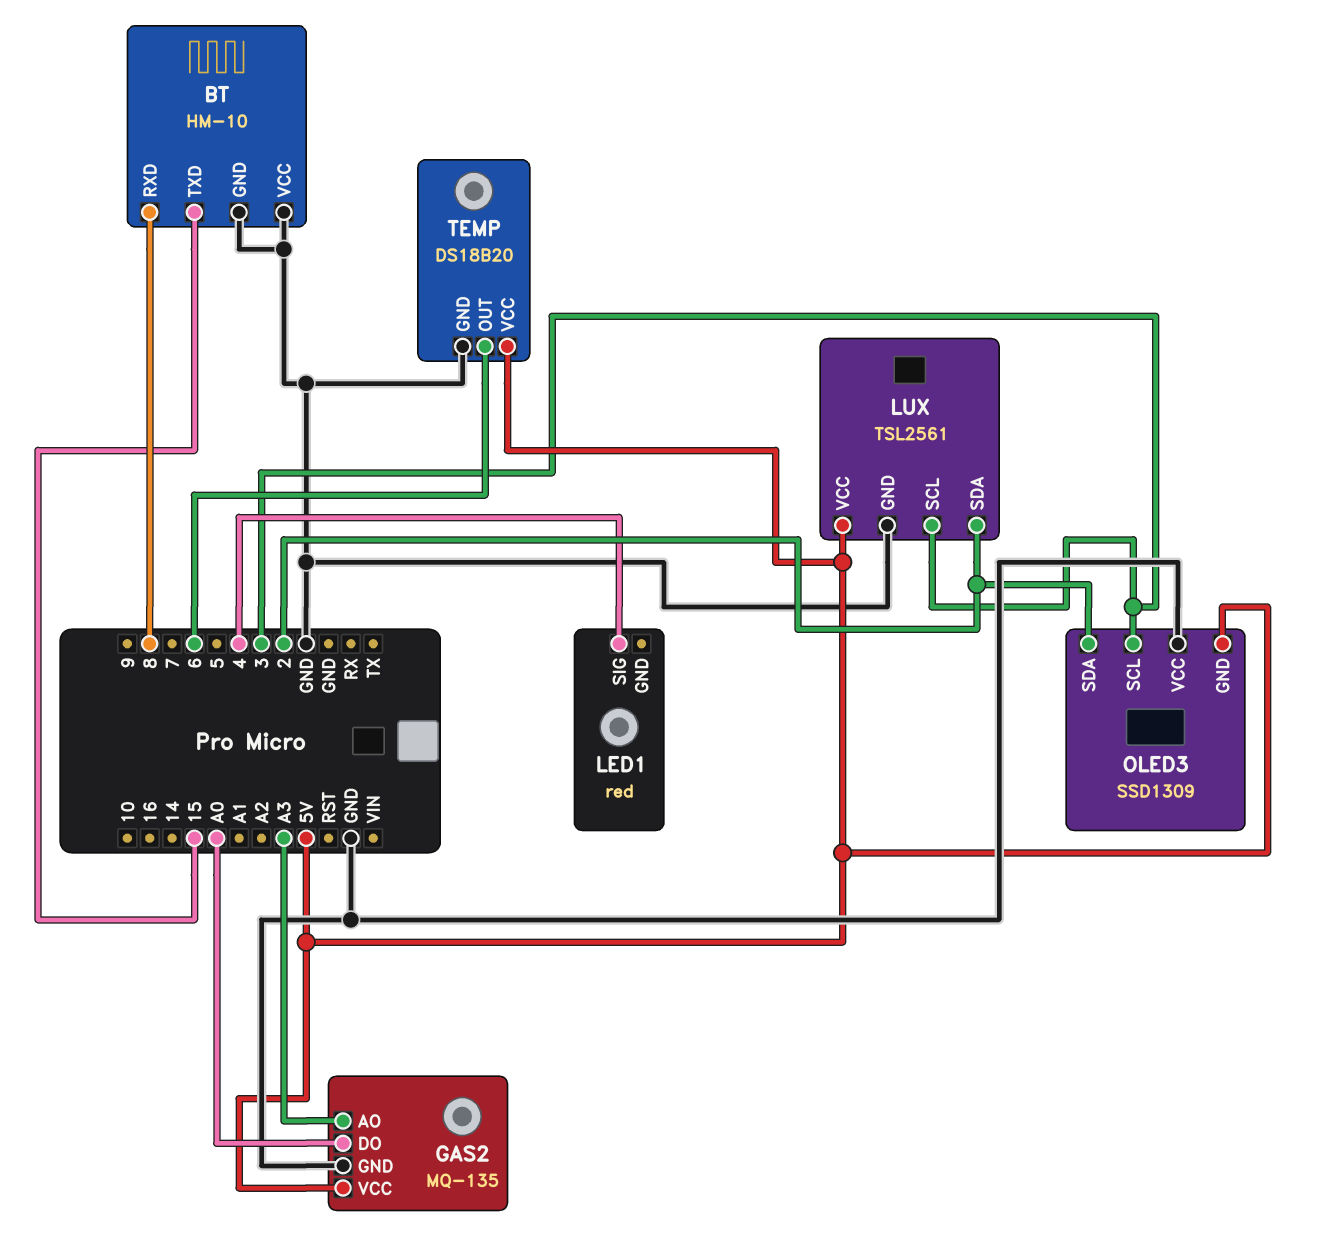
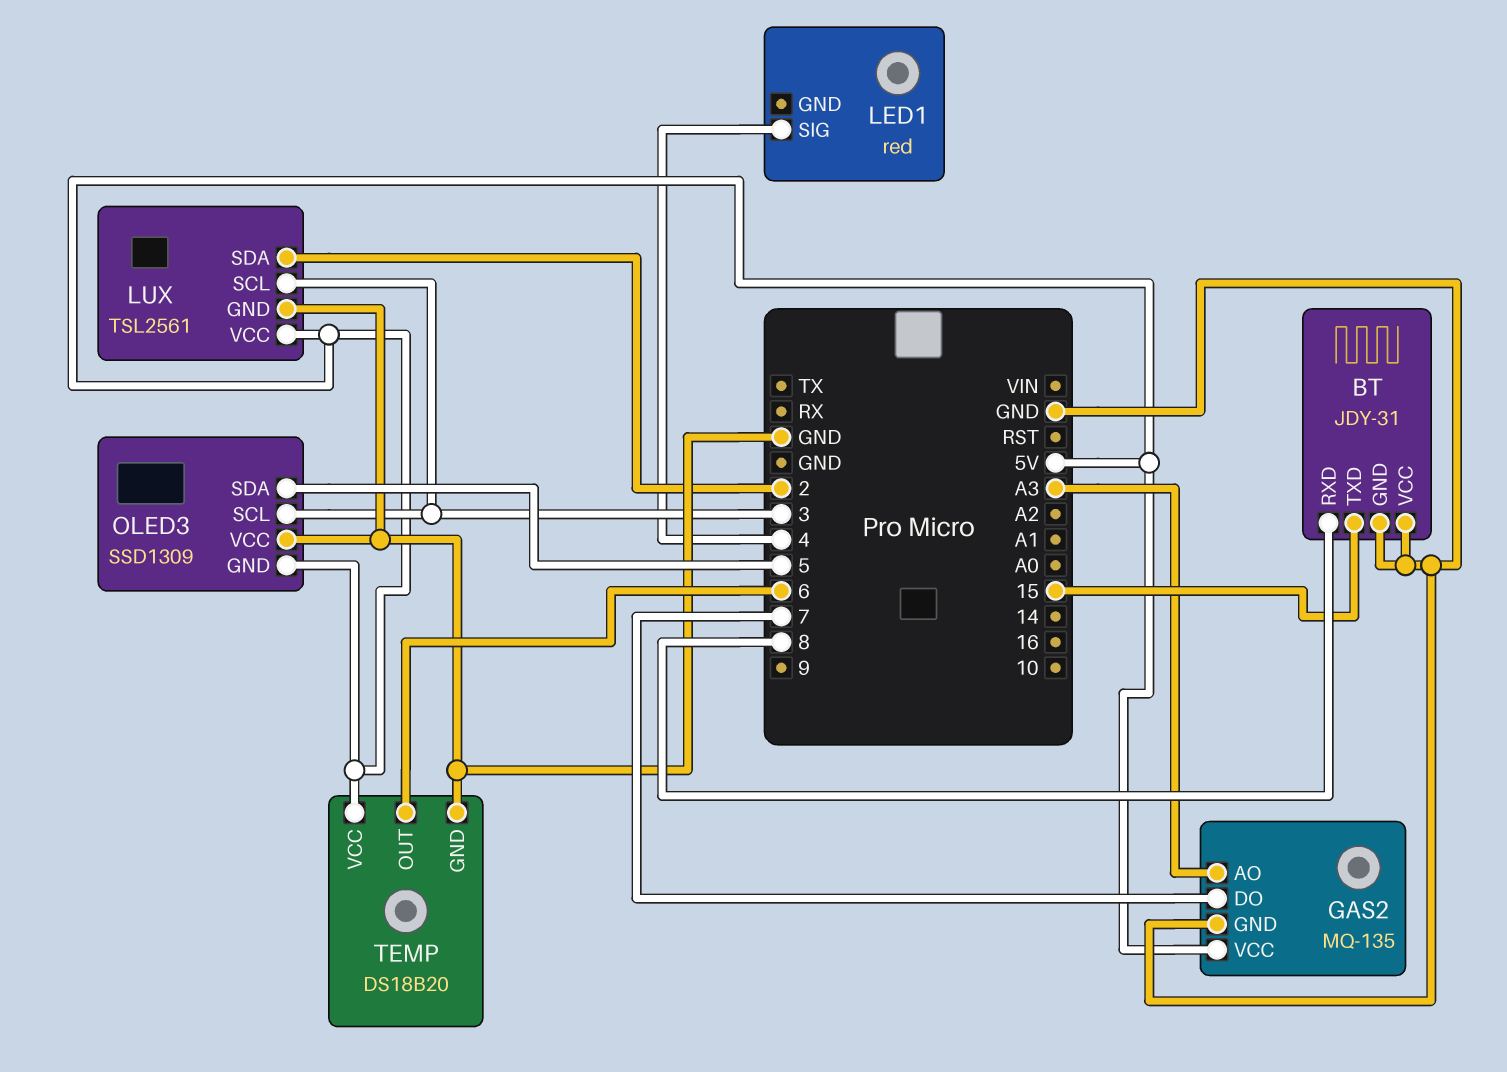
BT: HM-10 -> JDY-31
GAS2 pin DO: A0 -> 7
OLED3 pin SDA: 2 -> 5

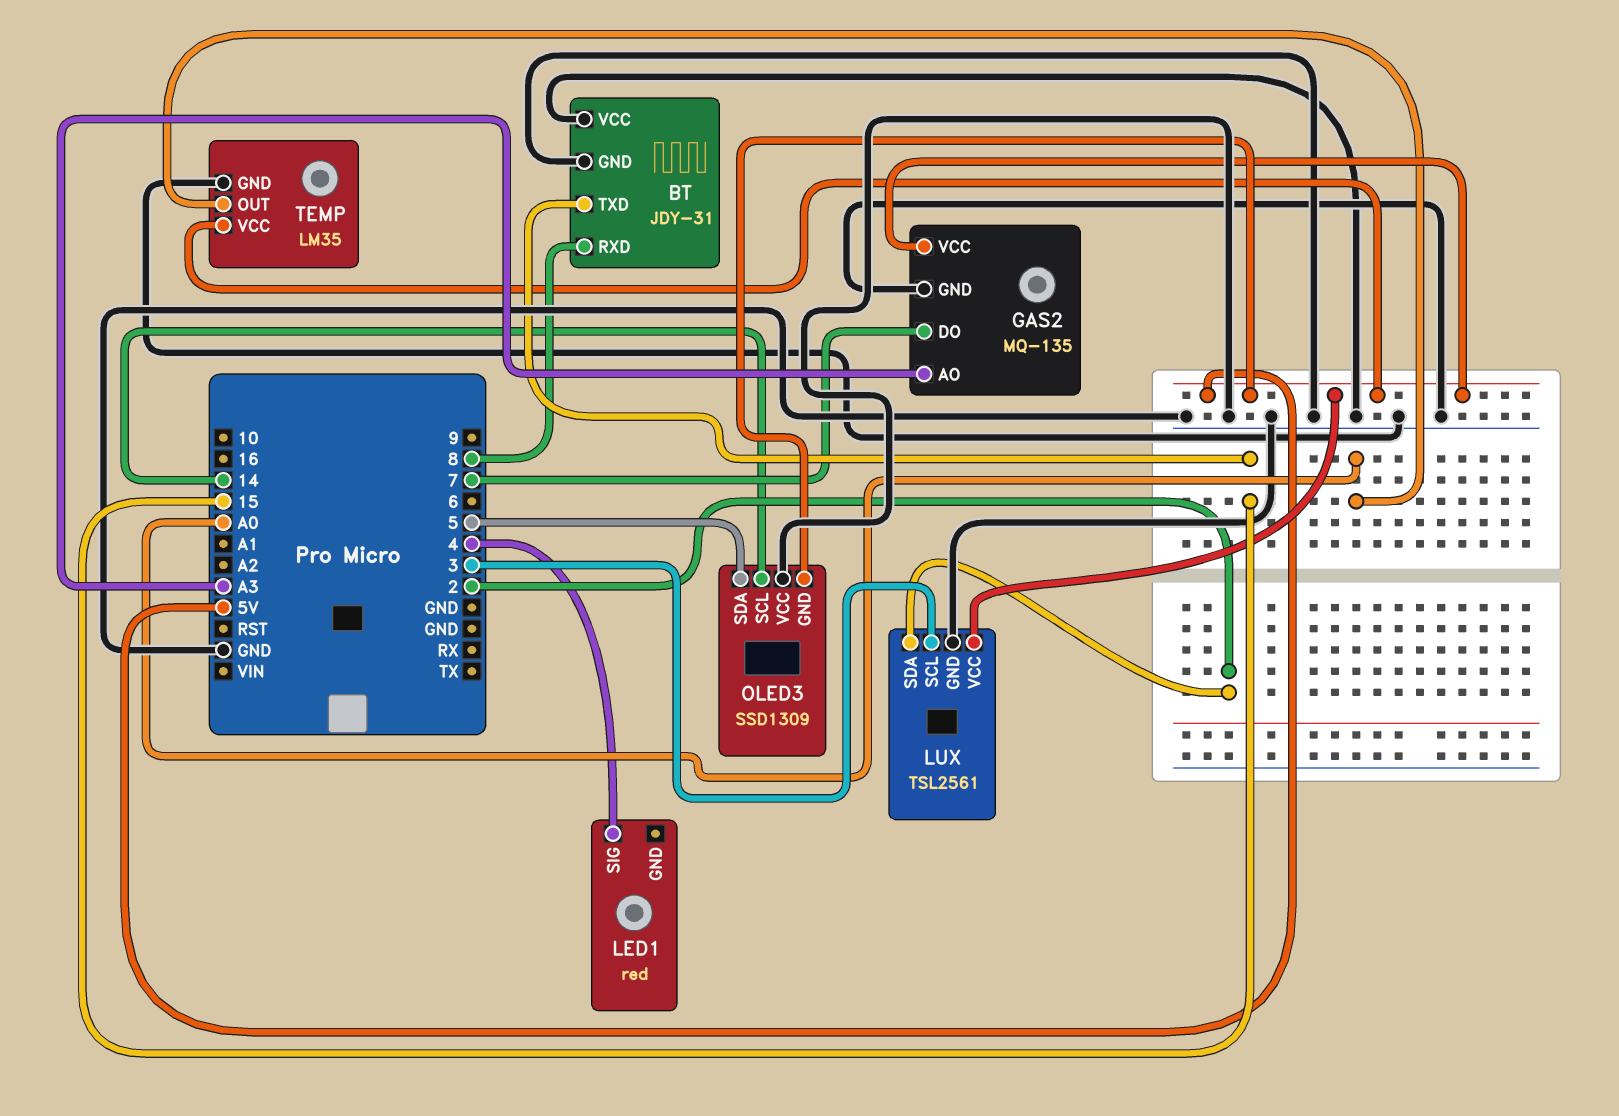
OLED3 pin SCL: 3 -> 14
TEMP: DS18B20 -> LM35
TEMP pin OUT: 6 -> A0

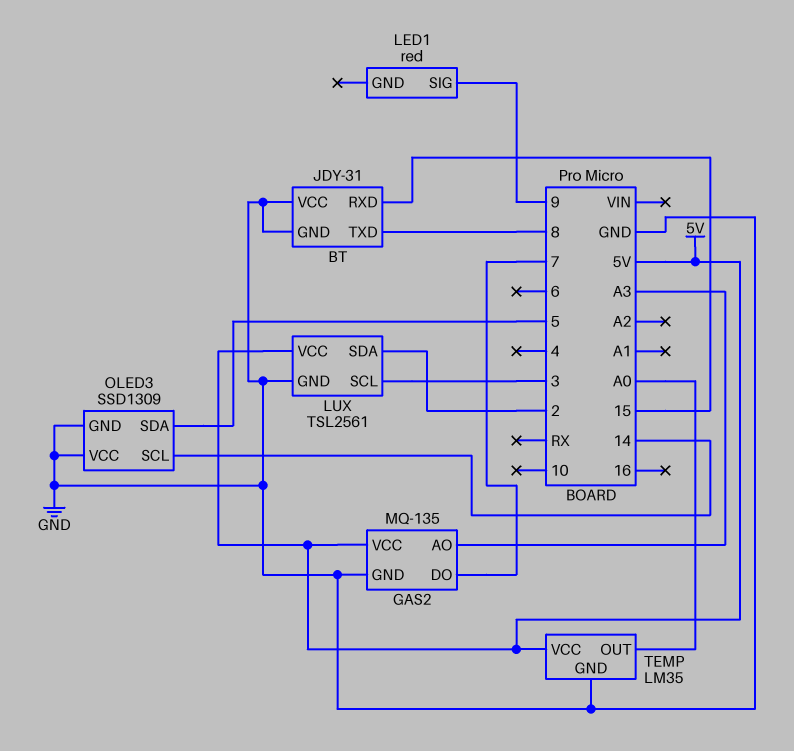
BT pin RXD: 8 -> 15
BT pin TXD: 15 -> 8
LED1 pin SIG: 4 -> 9
OLED3 pin GND: 5V -> GND

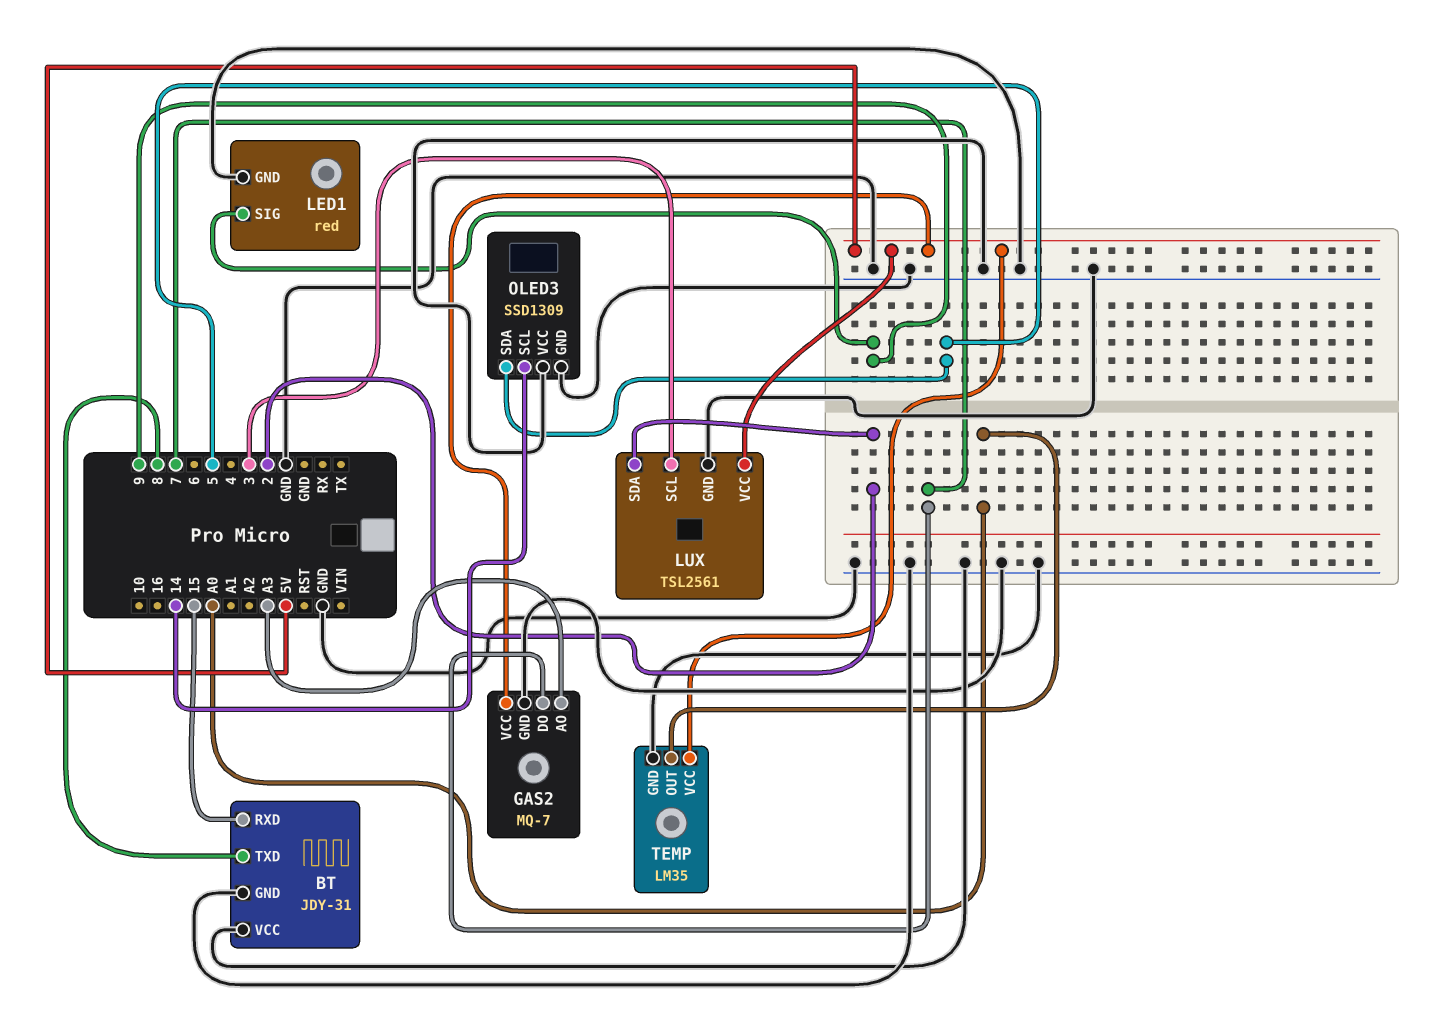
GAS2: MQ-135 -> MQ-7
LED1 pin GND: none -> GND

